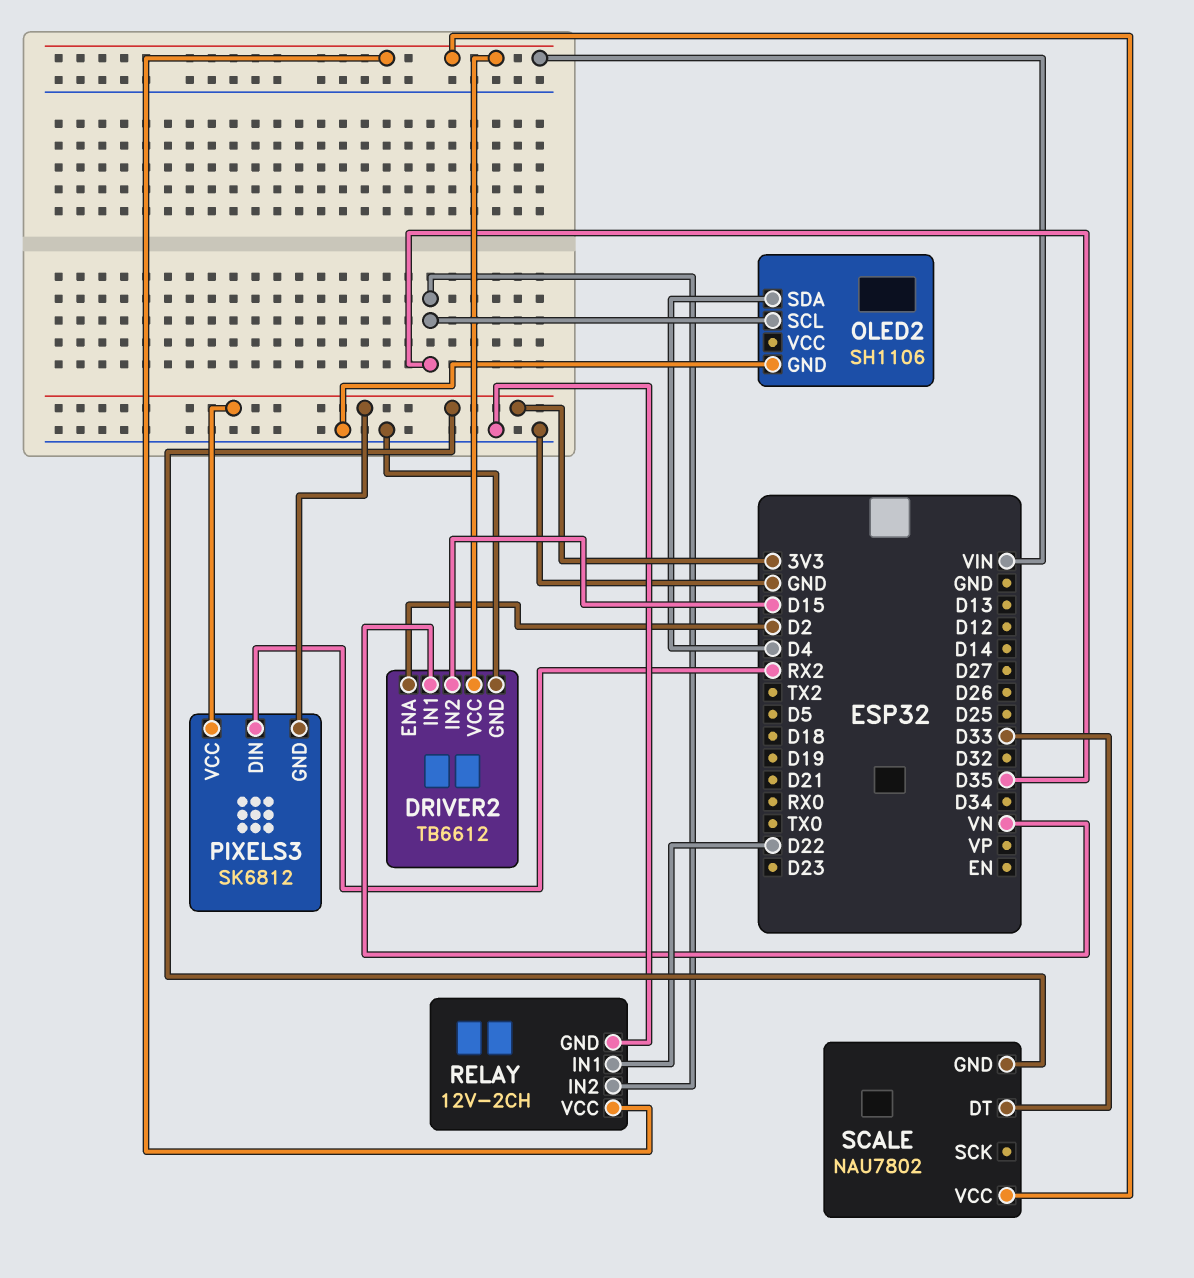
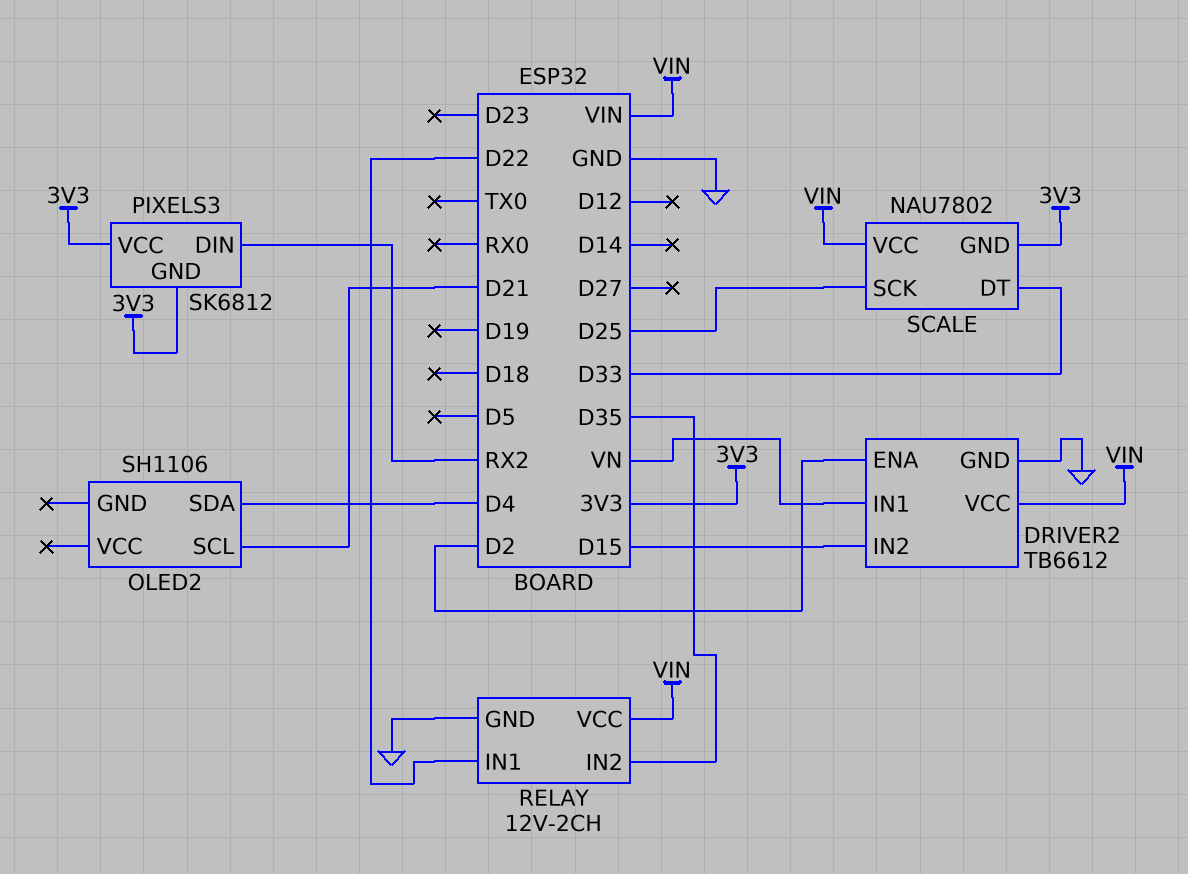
OLED2 pin GND: GND -> none
OLED2 pin SCL: D35 -> D21
SCALE pin SCK: none -> D25

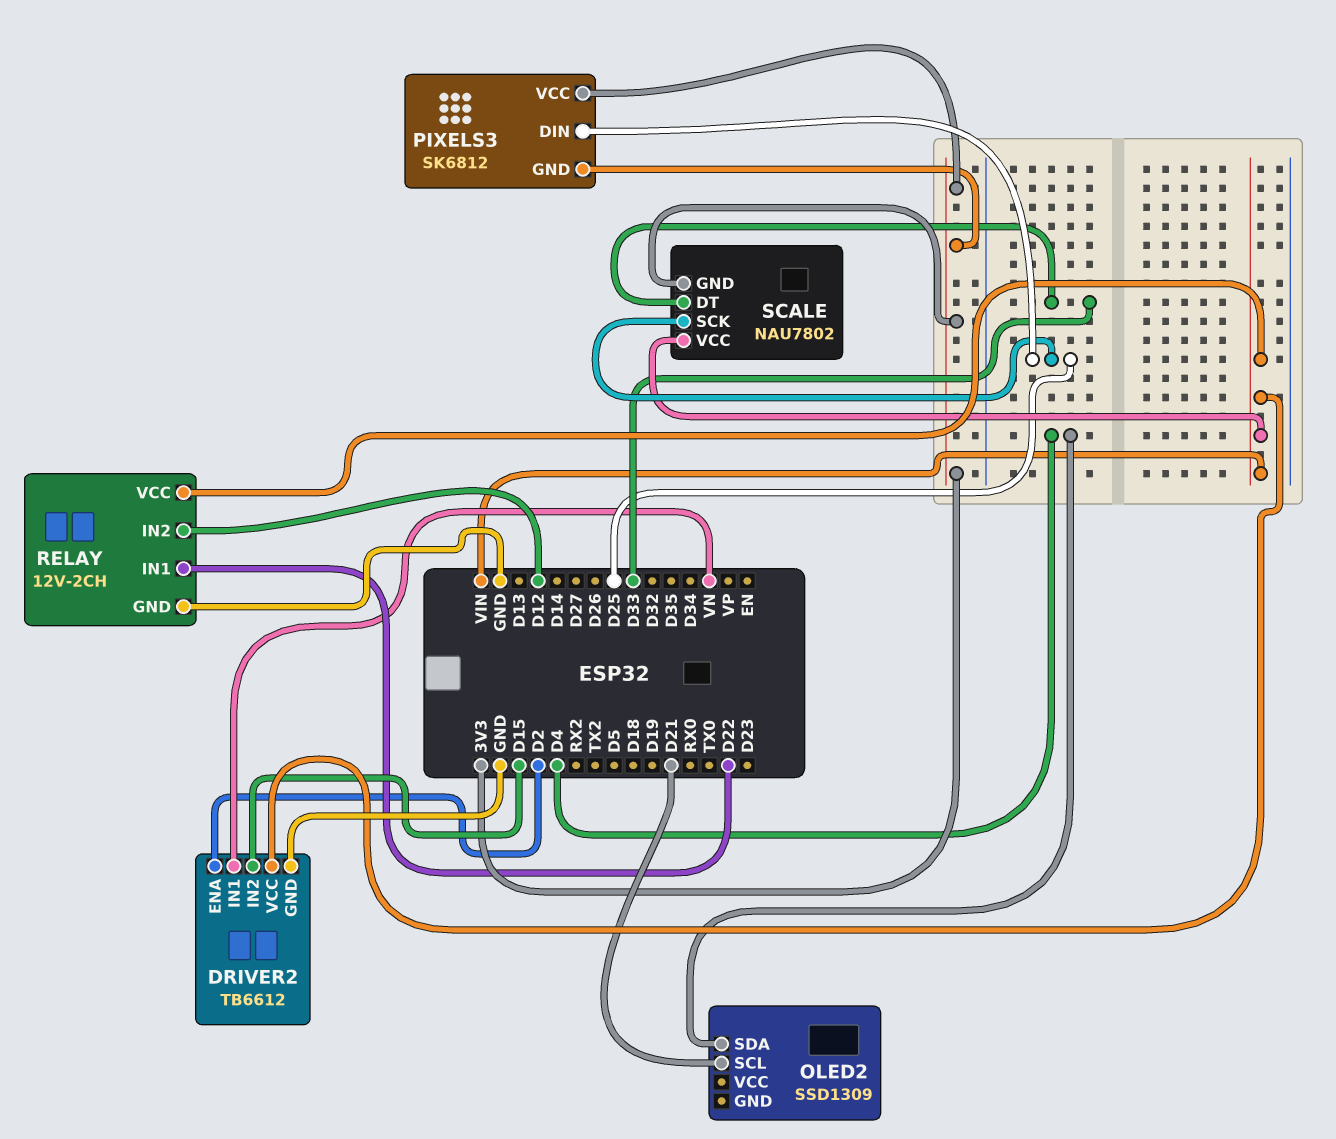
OLED2: SH1106 -> SSD1309
PIXELS3 pin DIN: RX2 -> D25
RELAY pin IN2: D35 -> D12

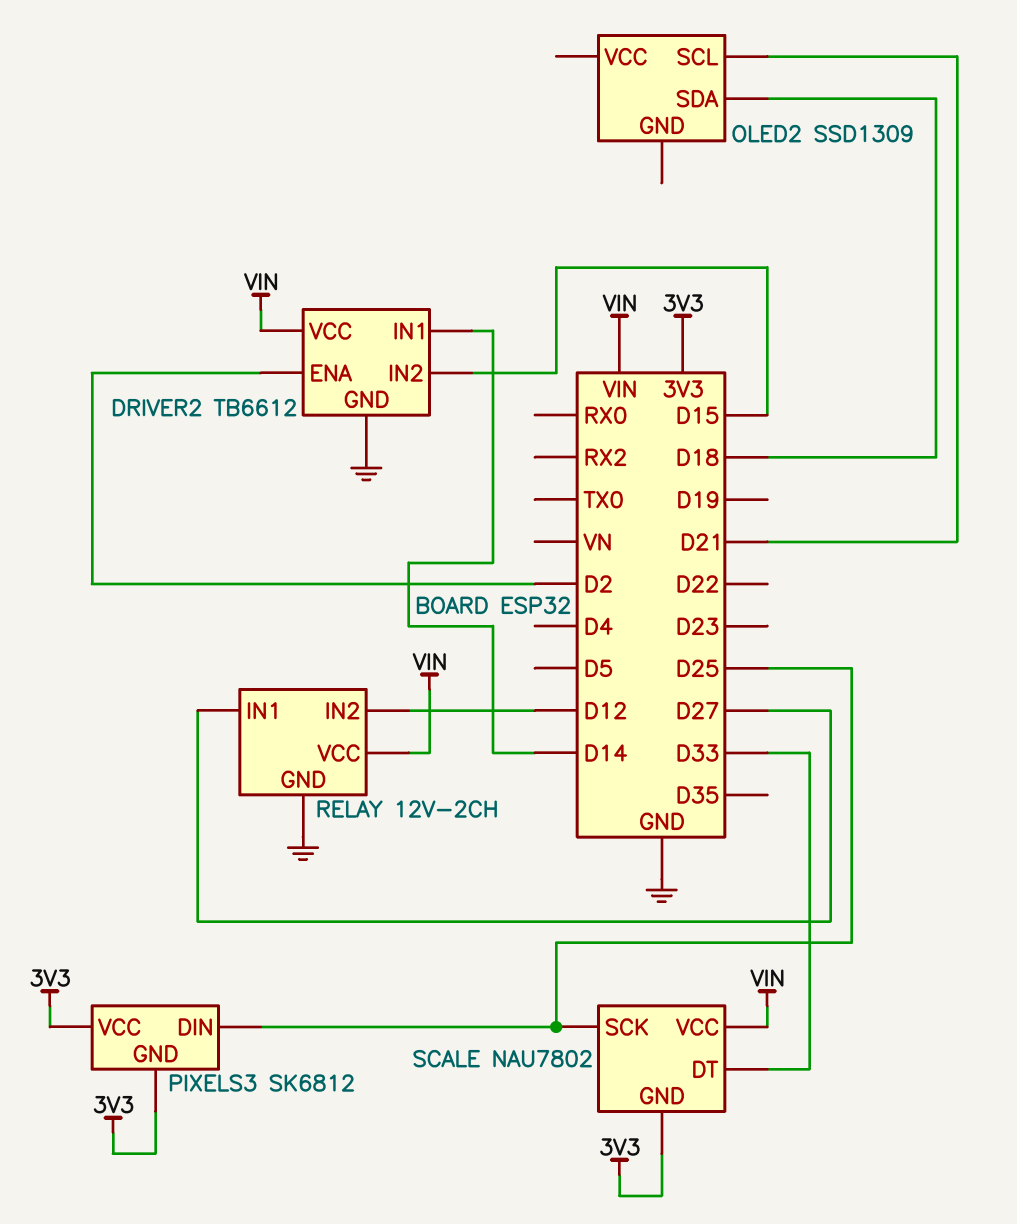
DRIVER2 pin IN1: VN -> D14
OLED2 pin SDA: D4 -> D18
RELAY pin IN1: D22 -> D27

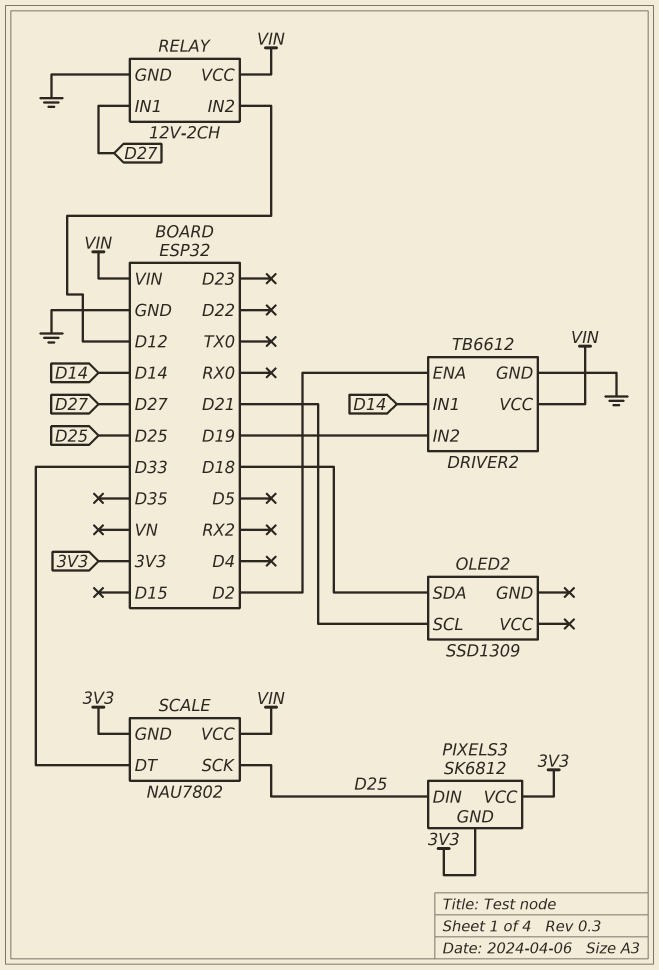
DRIVER2 pin IN2: D15 -> D19

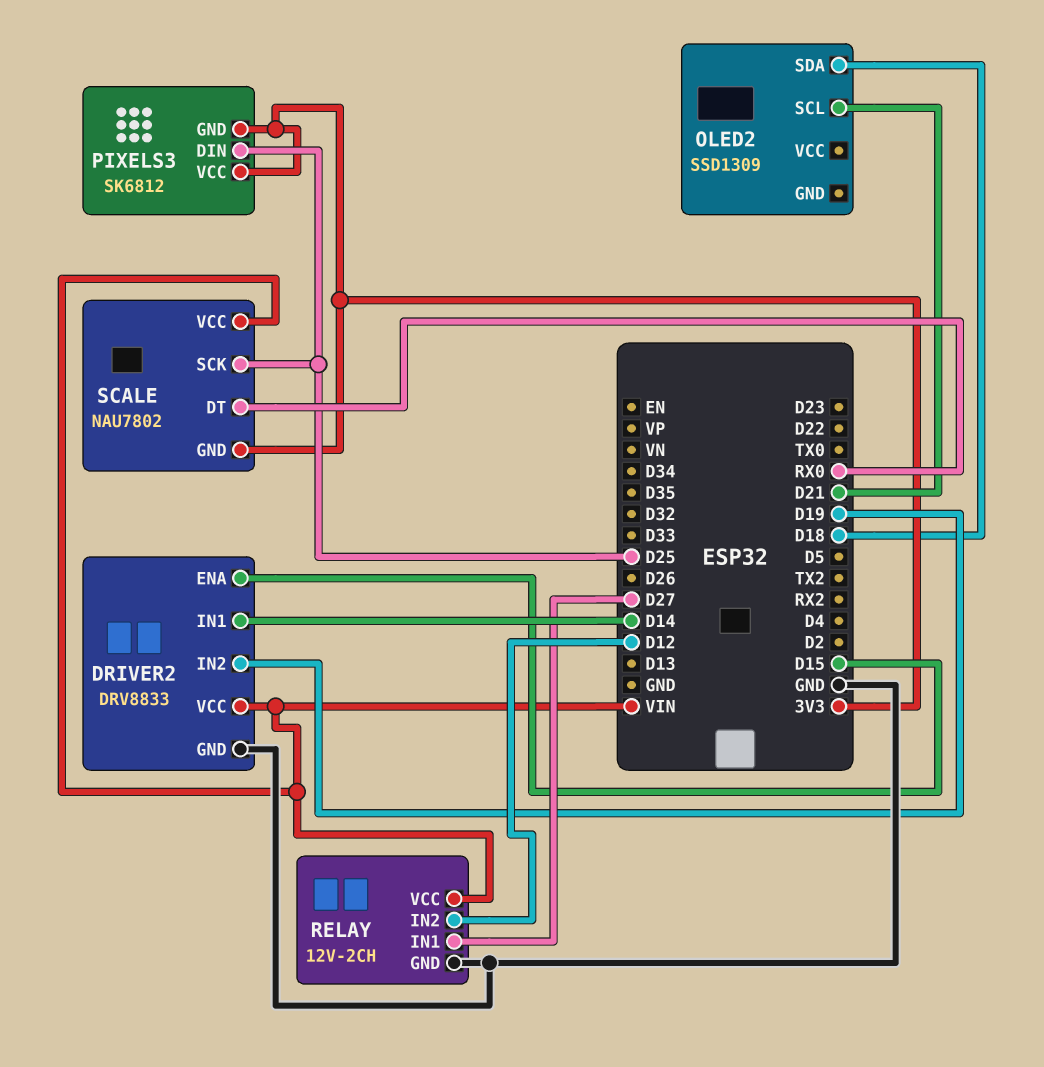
DRIVER2: TB6612 -> DRV8833
DRIVER2 pin ENA: D2 -> D15
SCALE pin DT: D33 -> RX0

